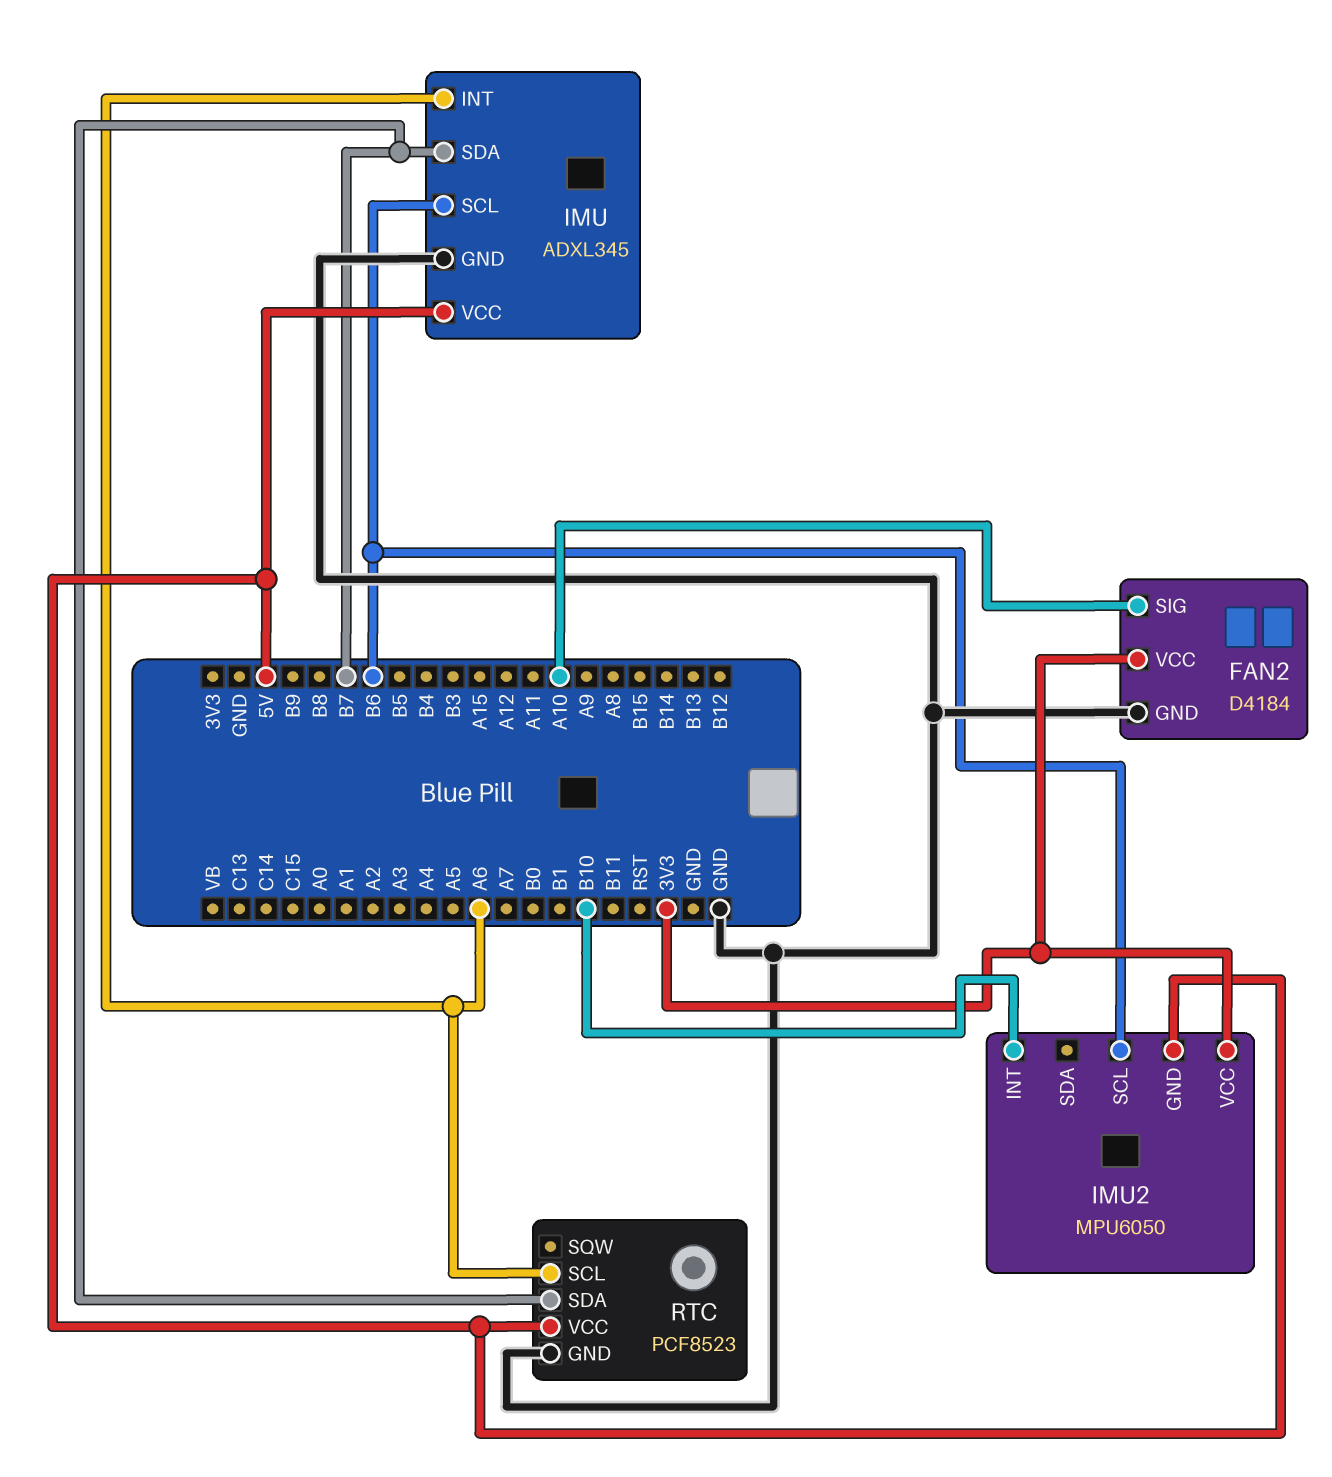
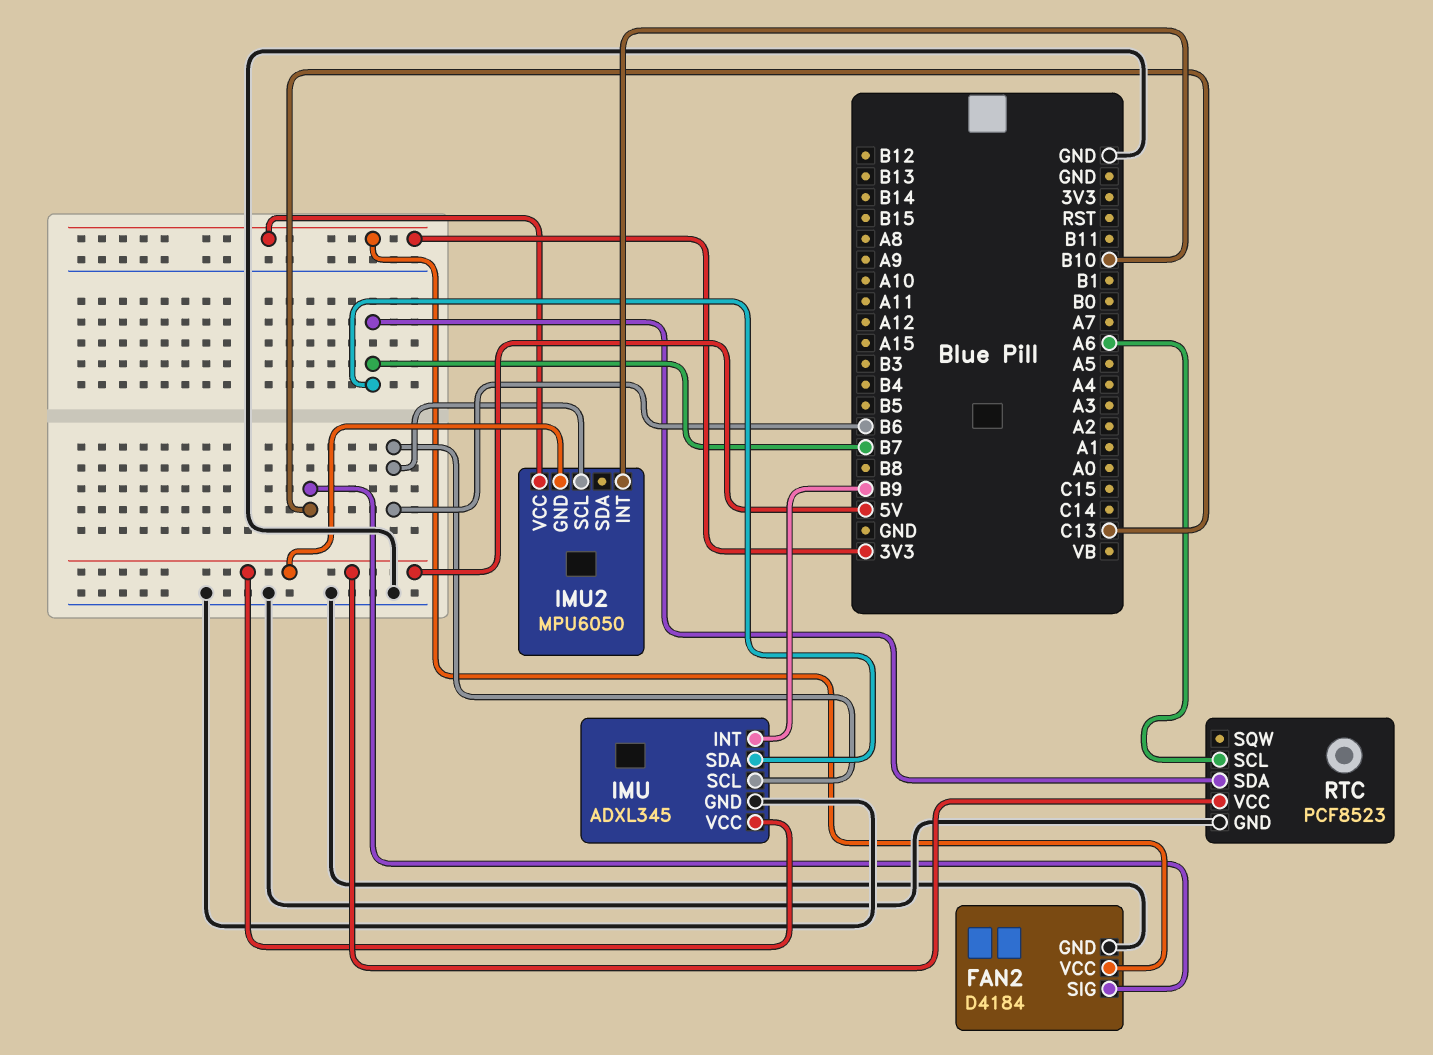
FAN2 pin SIG: A10 -> C13
IMU pin INT: A6 -> B9

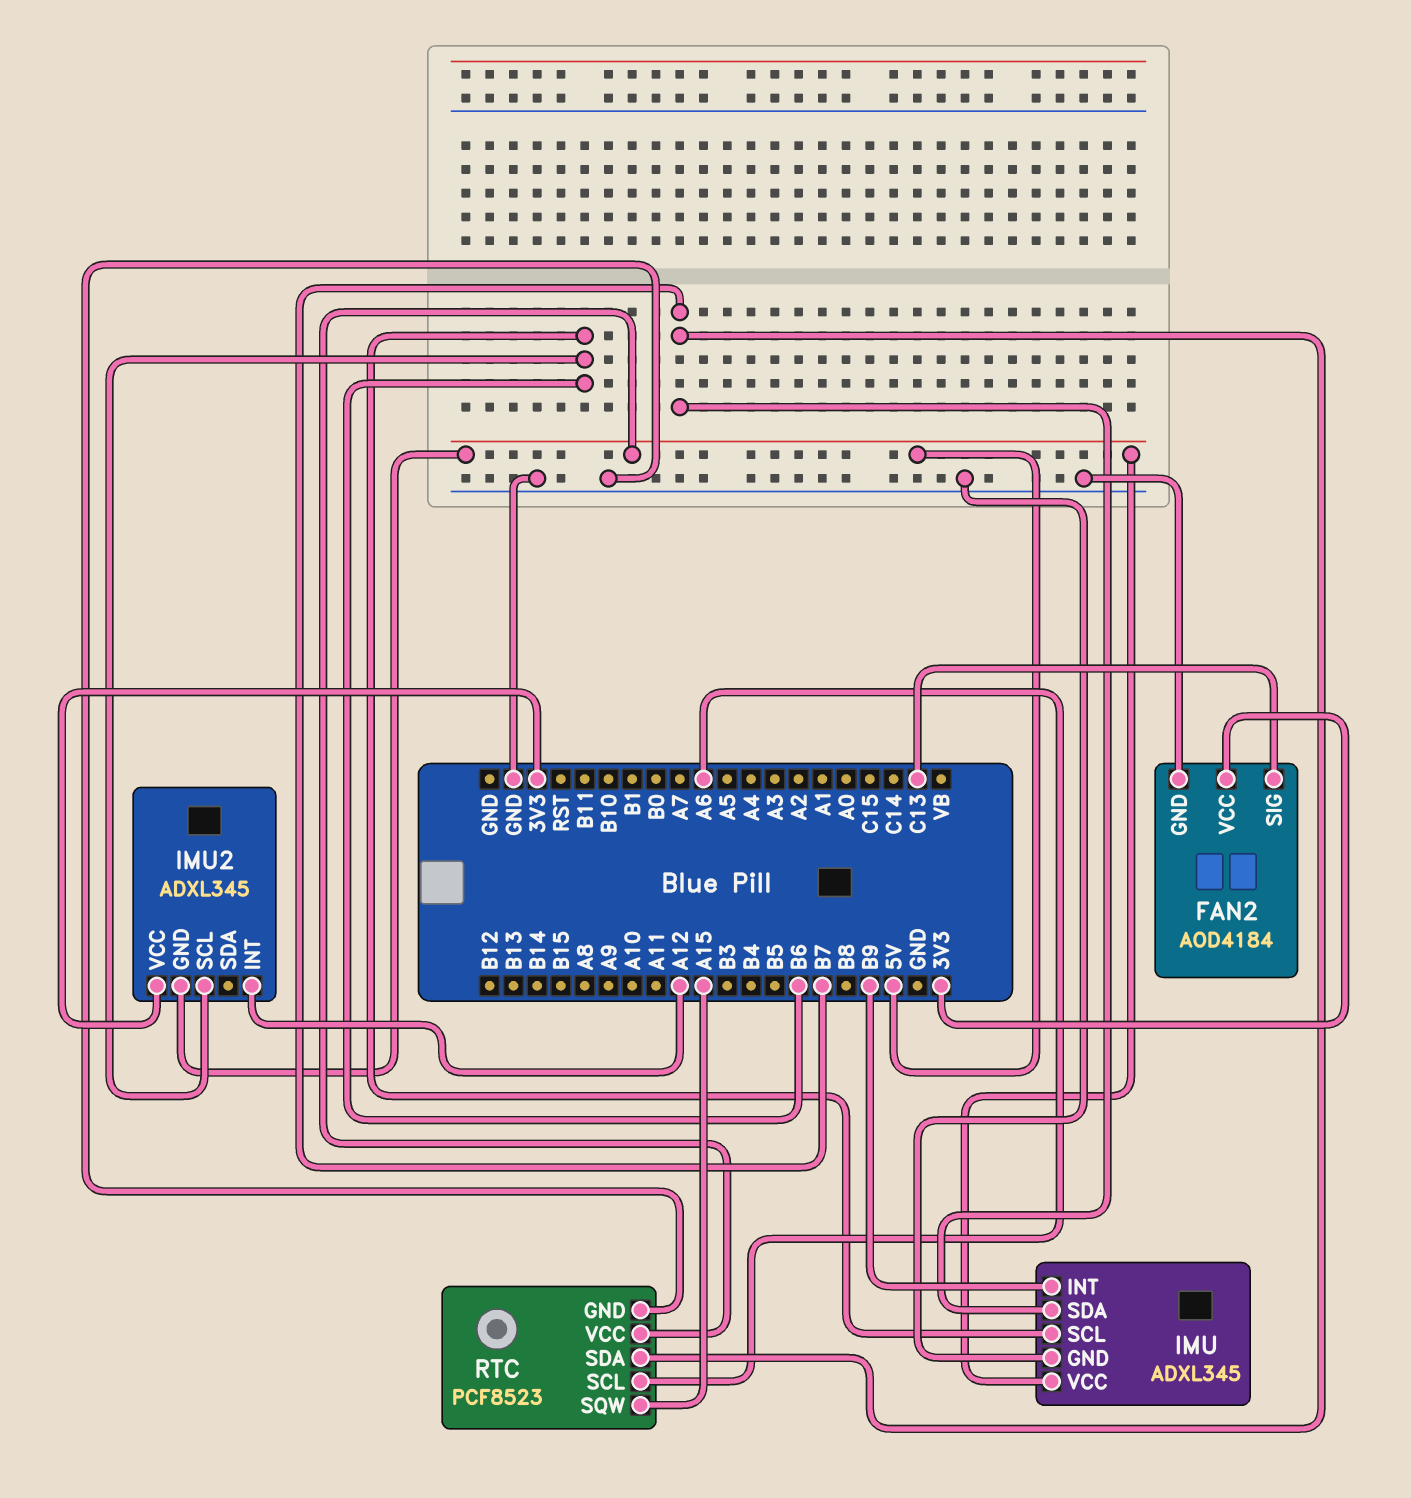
FAN2: D4184 -> AOD4184
IMU2: MPU6050 -> ADXL345
IMU2 pin INT: B10 -> A12
RTC pin SQW: none -> A15

